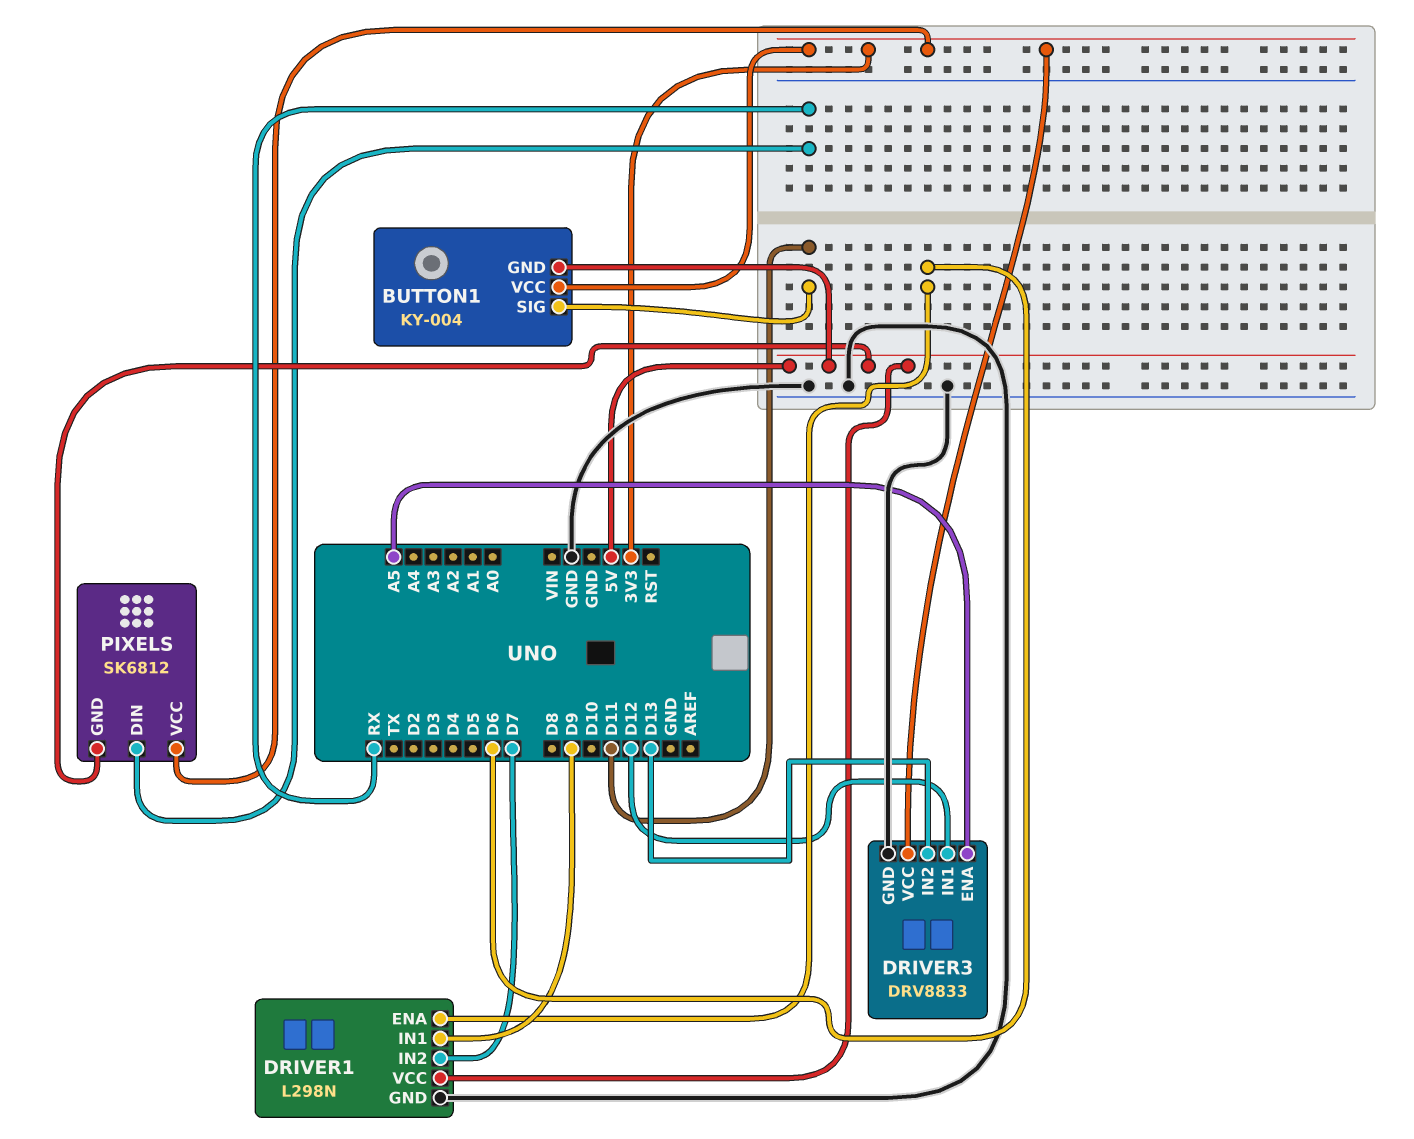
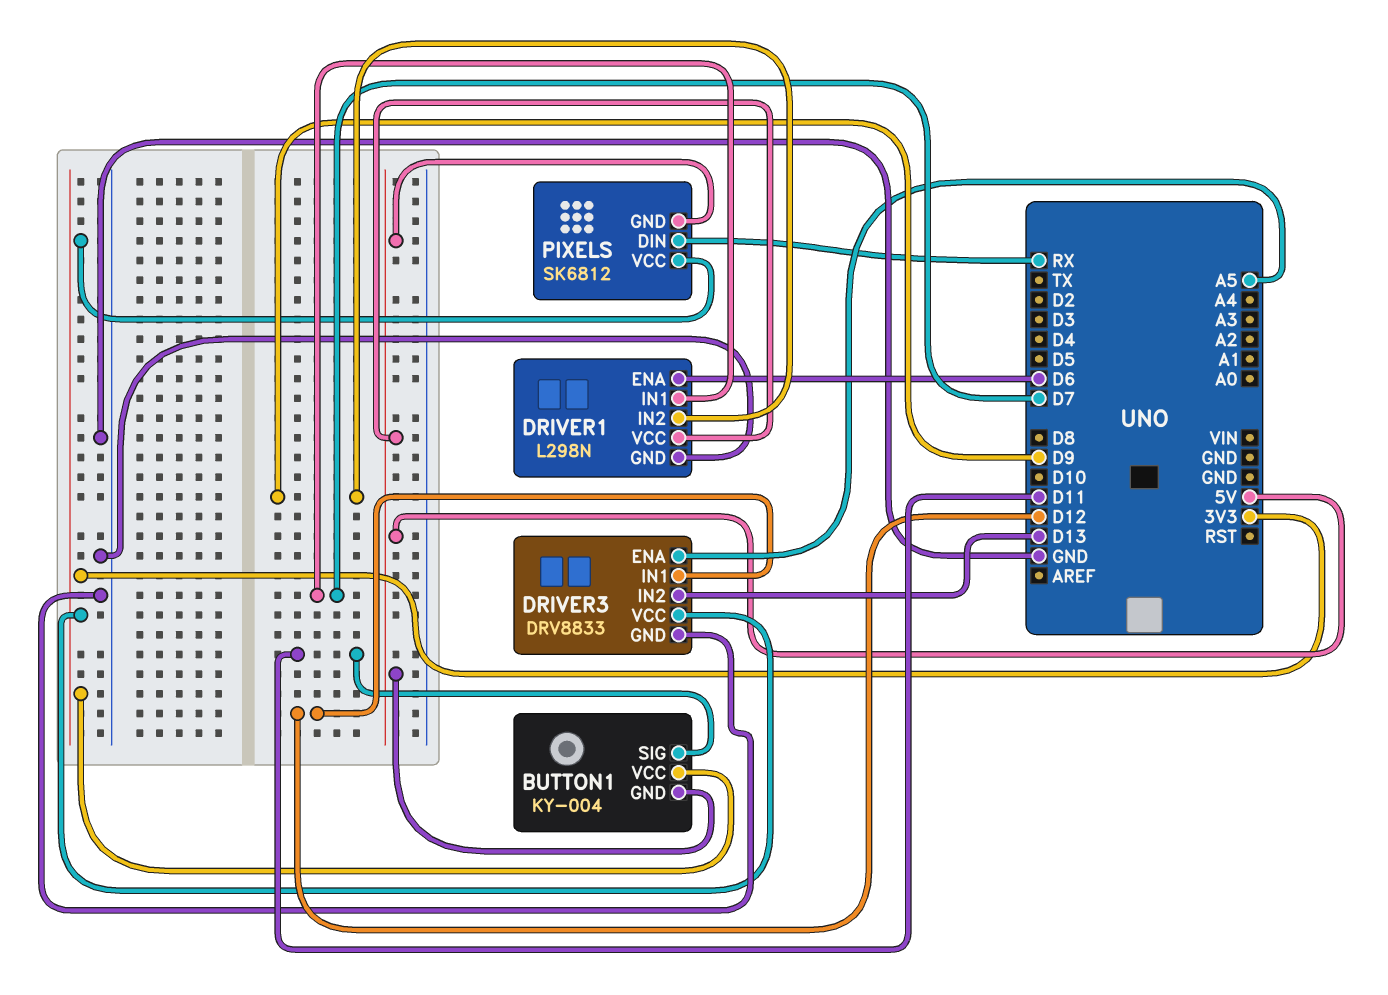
DRIVER1 pin IN1: D9 -> D7
DRIVER1 pin IN2: D7 -> D9

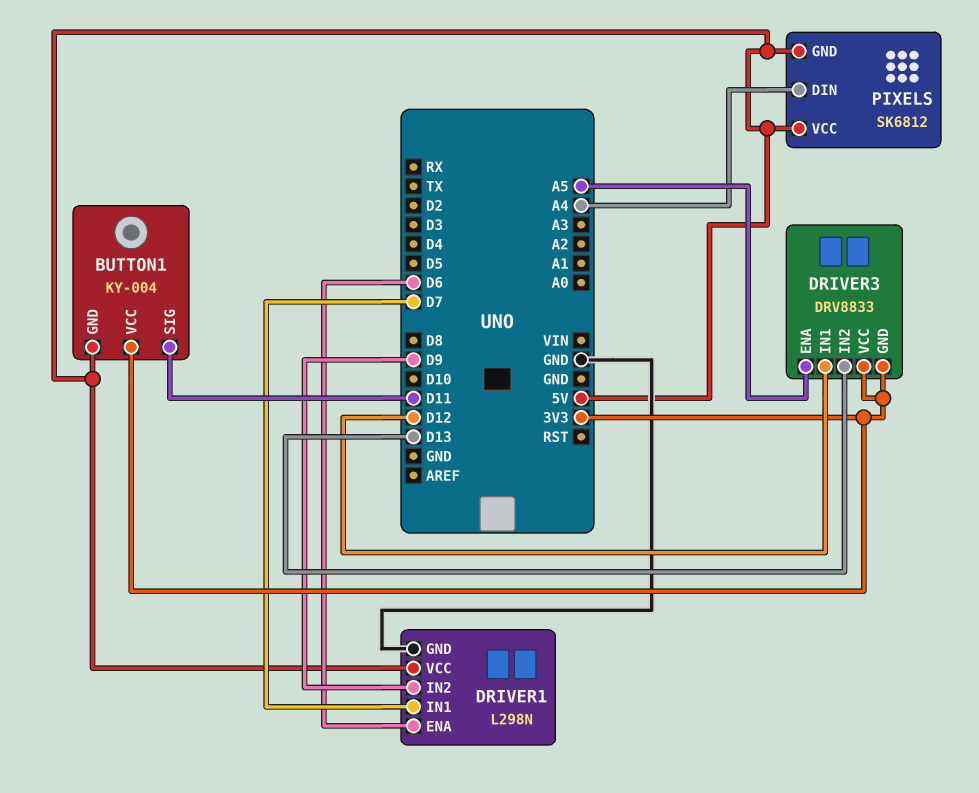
DRIVER3 pin GND: GND -> 3V3
PIXELS pin DIN: RX -> A4
PIXELS pin VCC: 3V3 -> 5V

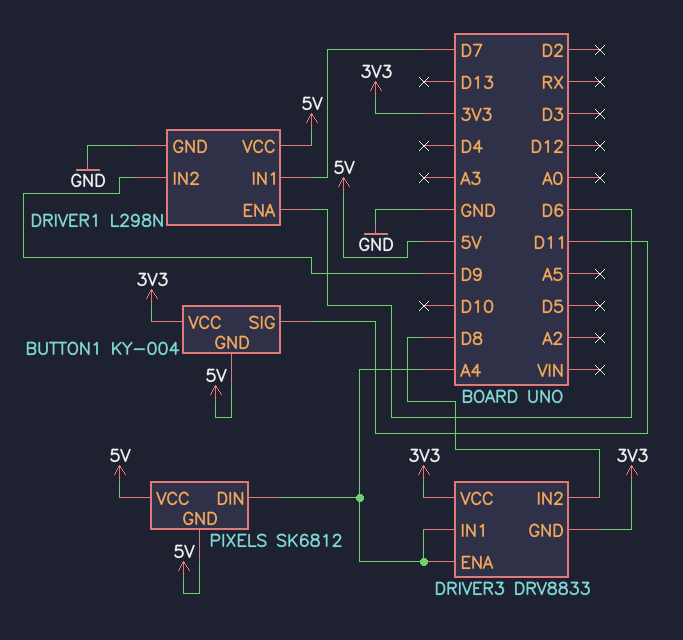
DRIVER3 pin ENA: A5 -> A4
DRIVER3 pin IN1: D12 -> A4
DRIVER3 pin IN2: D13 -> D8

